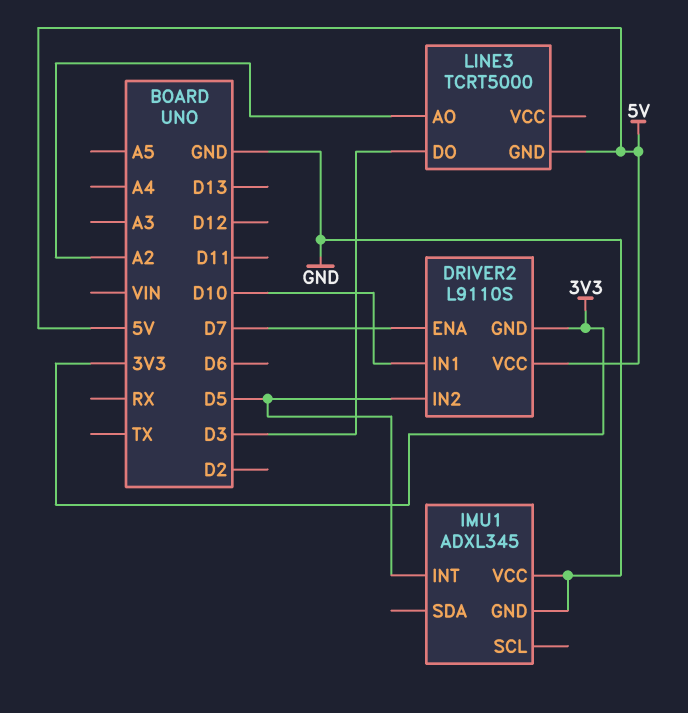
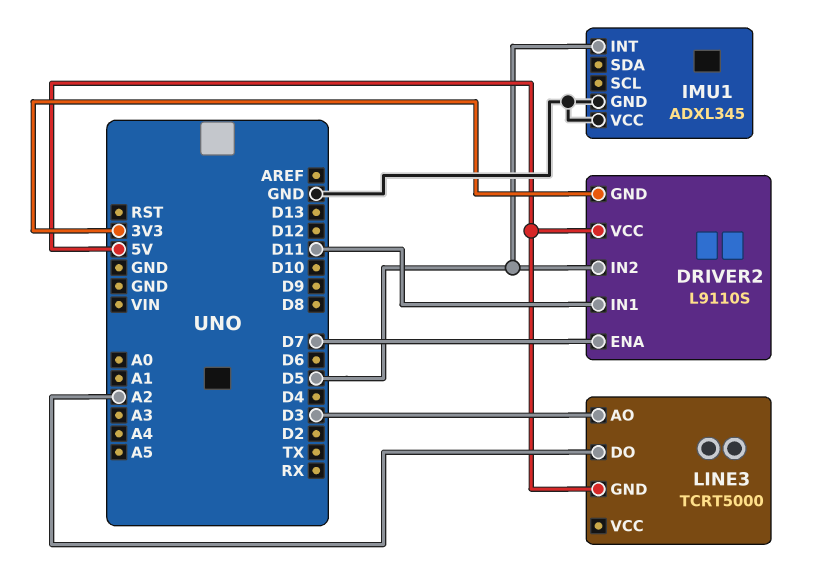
DRIVER2 pin IN1: D10 -> D11
LINE3 pin AO: A2 -> D3
LINE3 pin DO: D3 -> A2

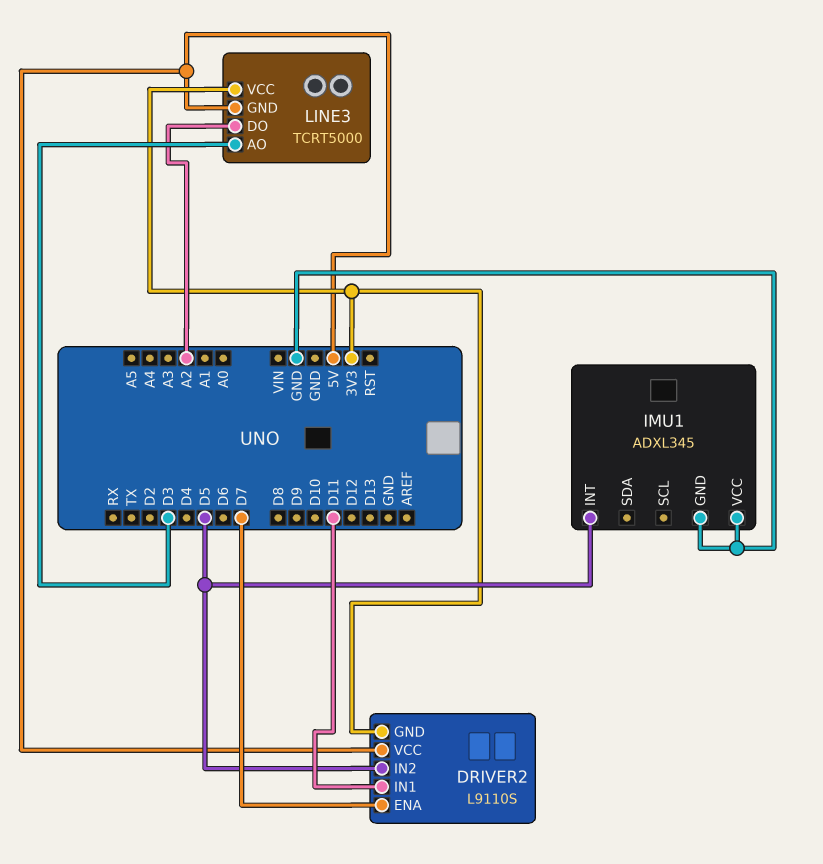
LINE3 pin VCC: none -> 3V3

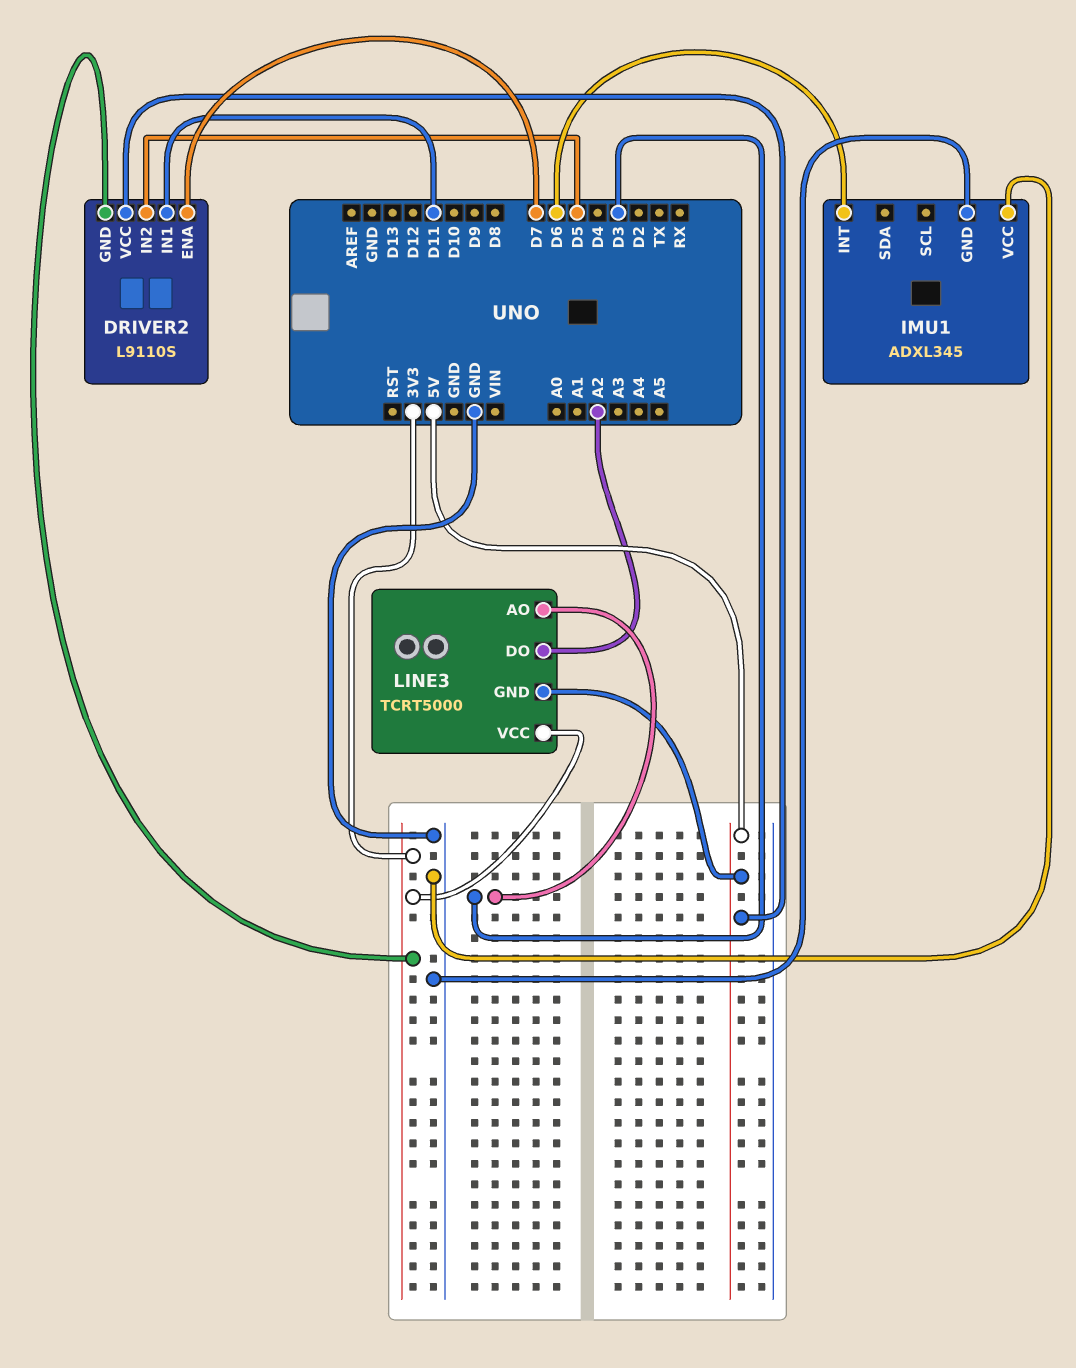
IMU1 pin INT: D5 -> D6

